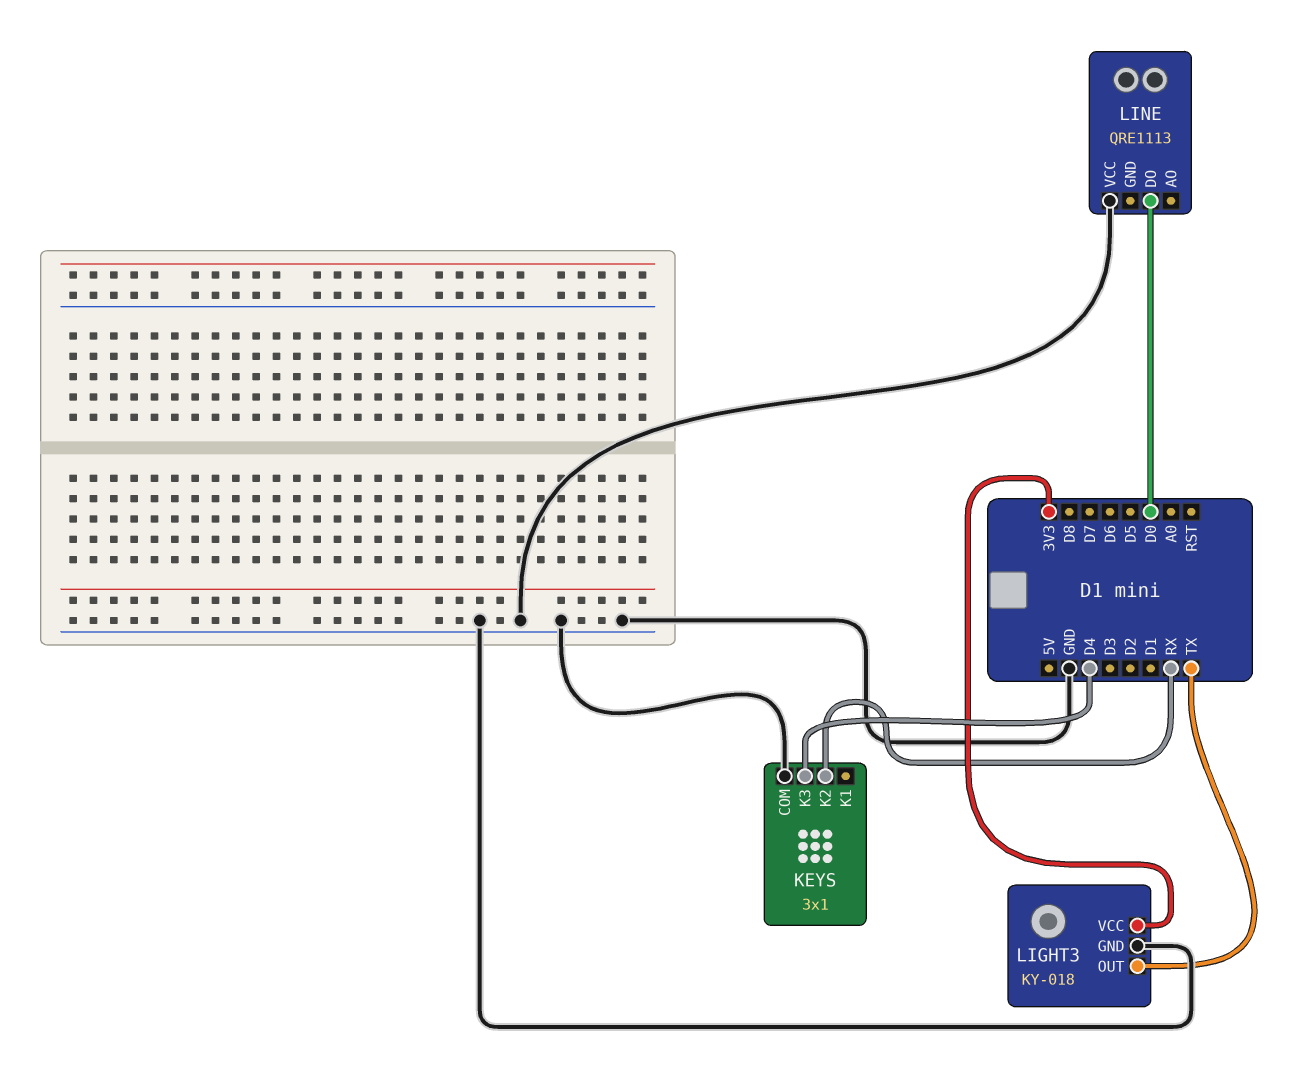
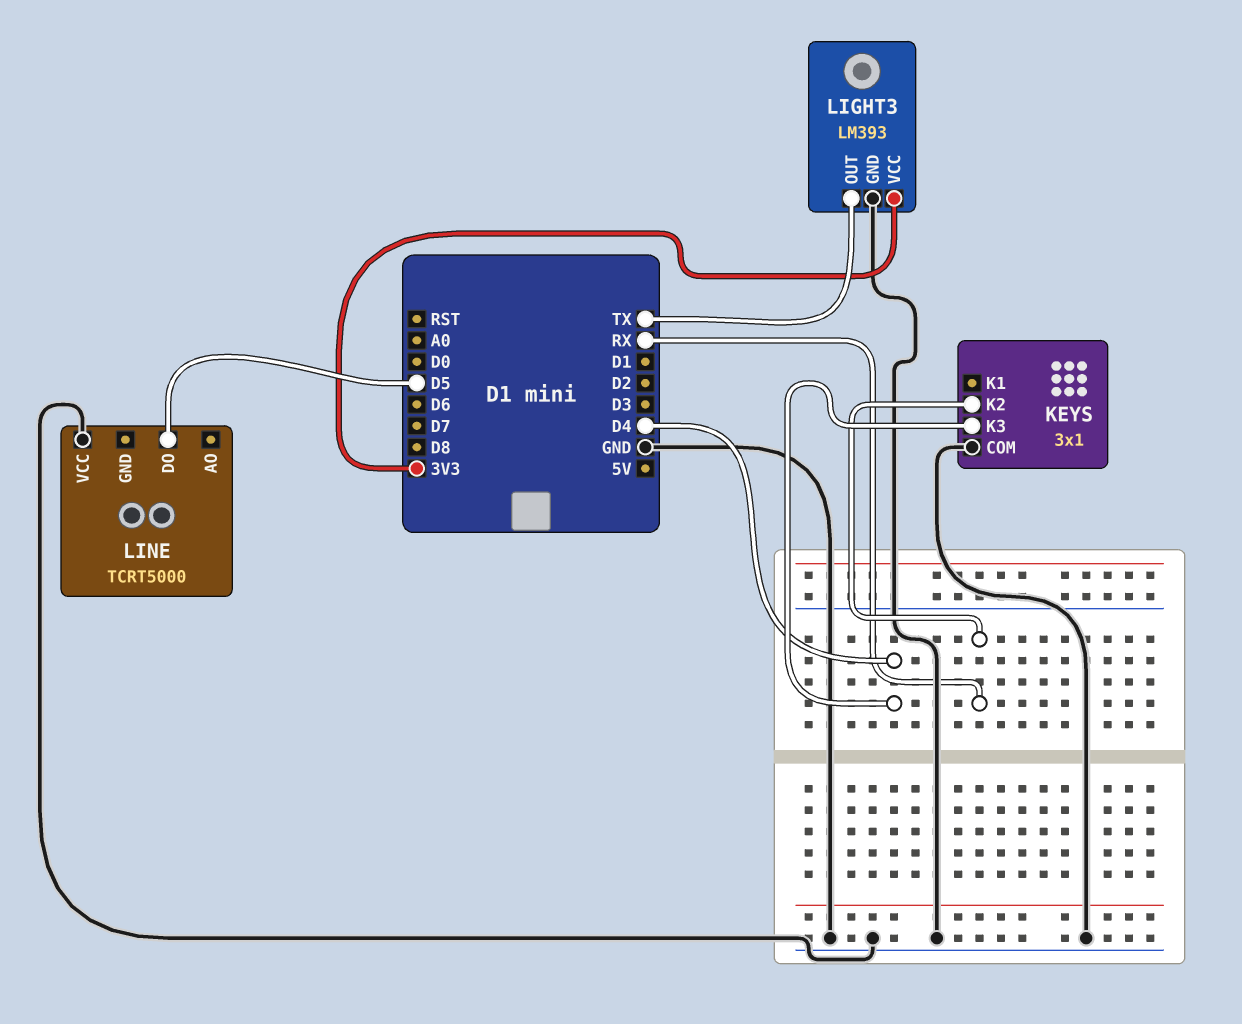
LIGHT3: KY-018 -> LM393
LINE: QRE1113 -> TCRT5000
LINE pin DO: D0 -> D5

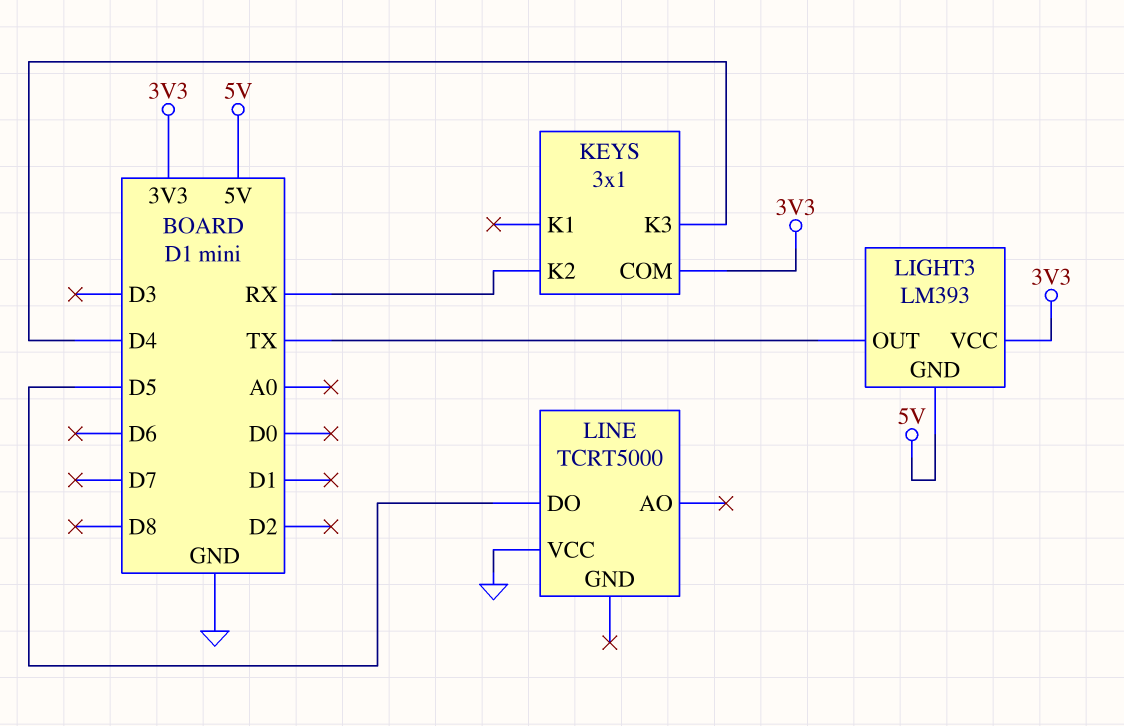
KEYS pin COM: GND -> 3V3
LIGHT3 pin GND: GND -> 5V

